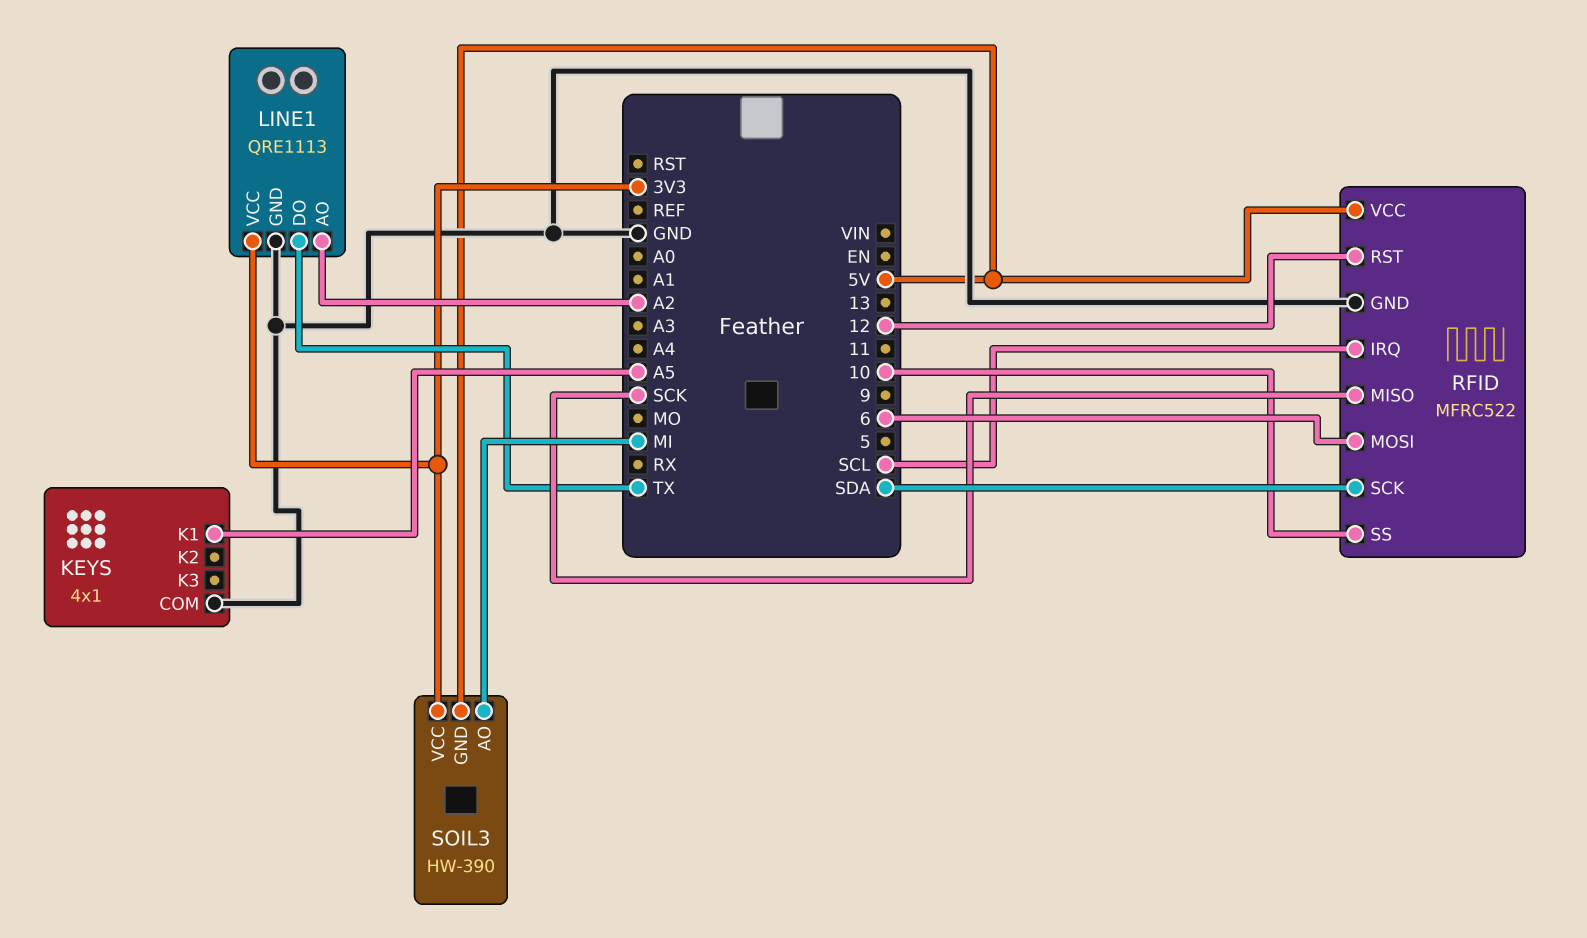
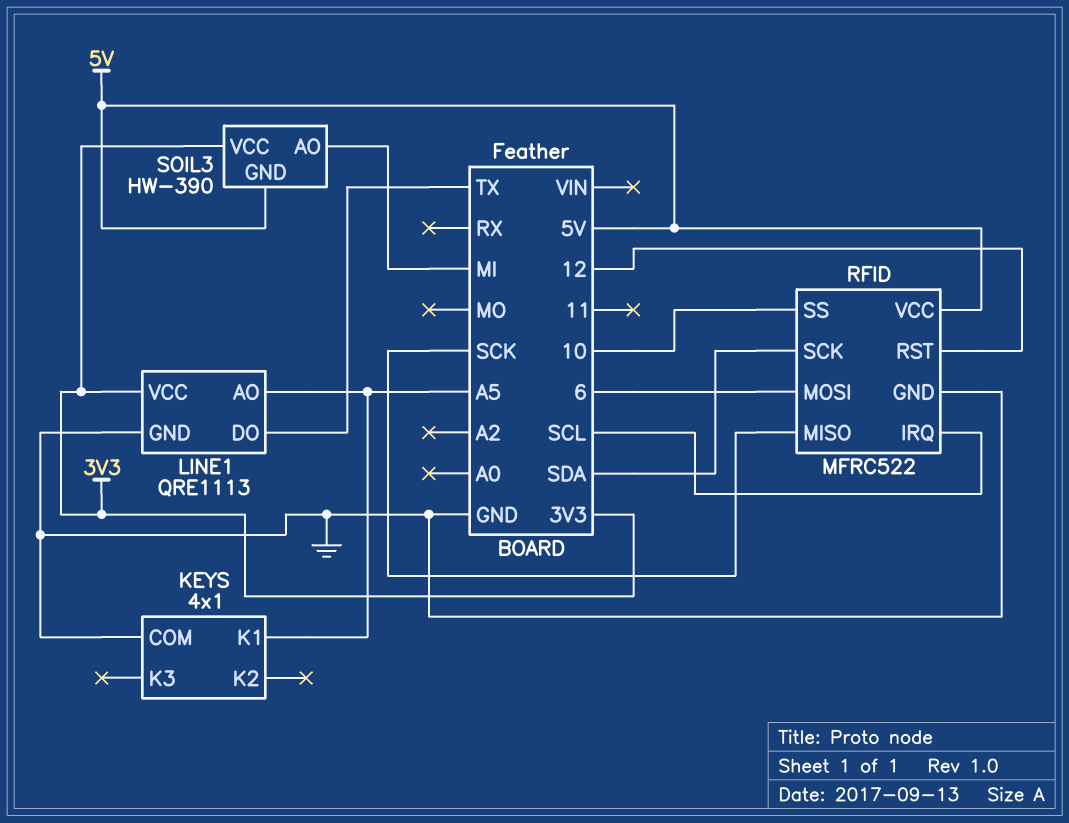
LINE1 pin AO: A2 -> A5

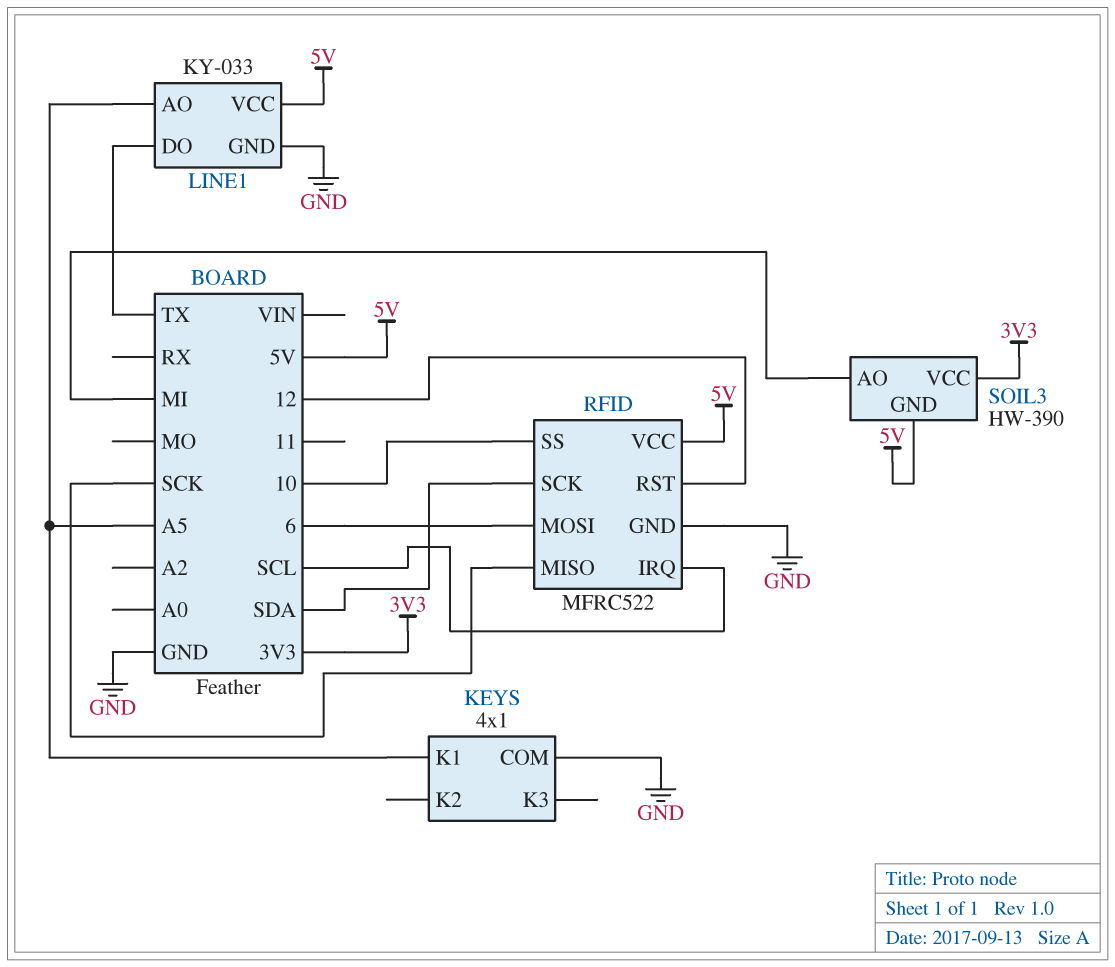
LINE1: QRE1113 -> KY-033
LINE1 pin VCC: 3V3 -> 5V

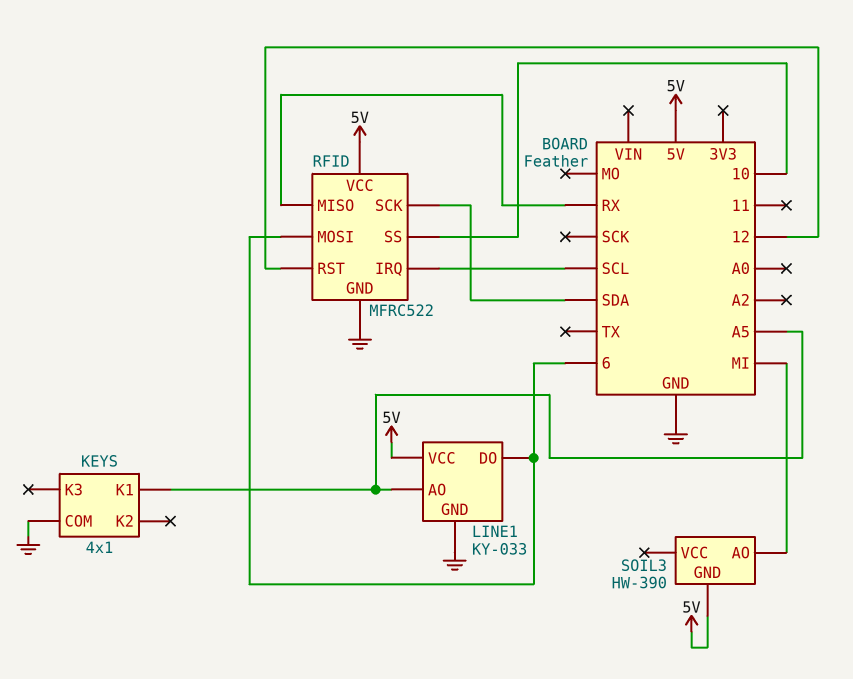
LINE1 pin DO: TX -> 6
RFID pin MISO: SCK -> RX
SOIL3 pin VCC: 3V3 -> none

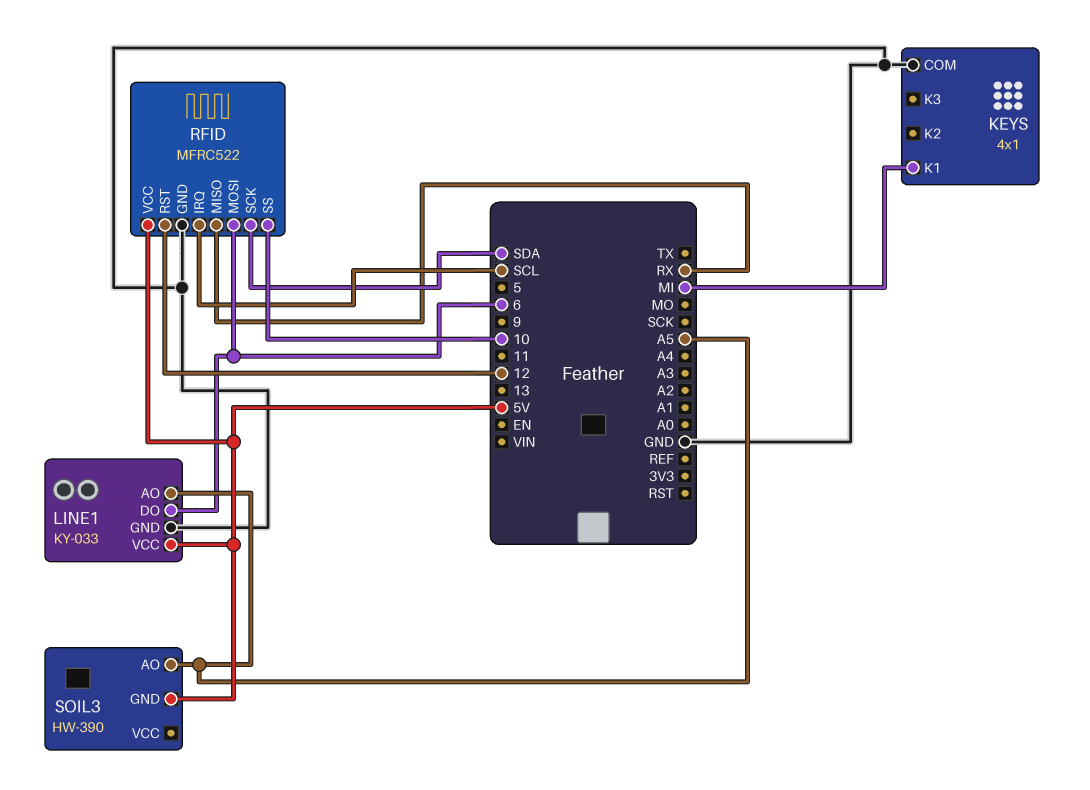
KEYS pin K1: A5 -> MI
SOIL3 pin AO: MI -> A5

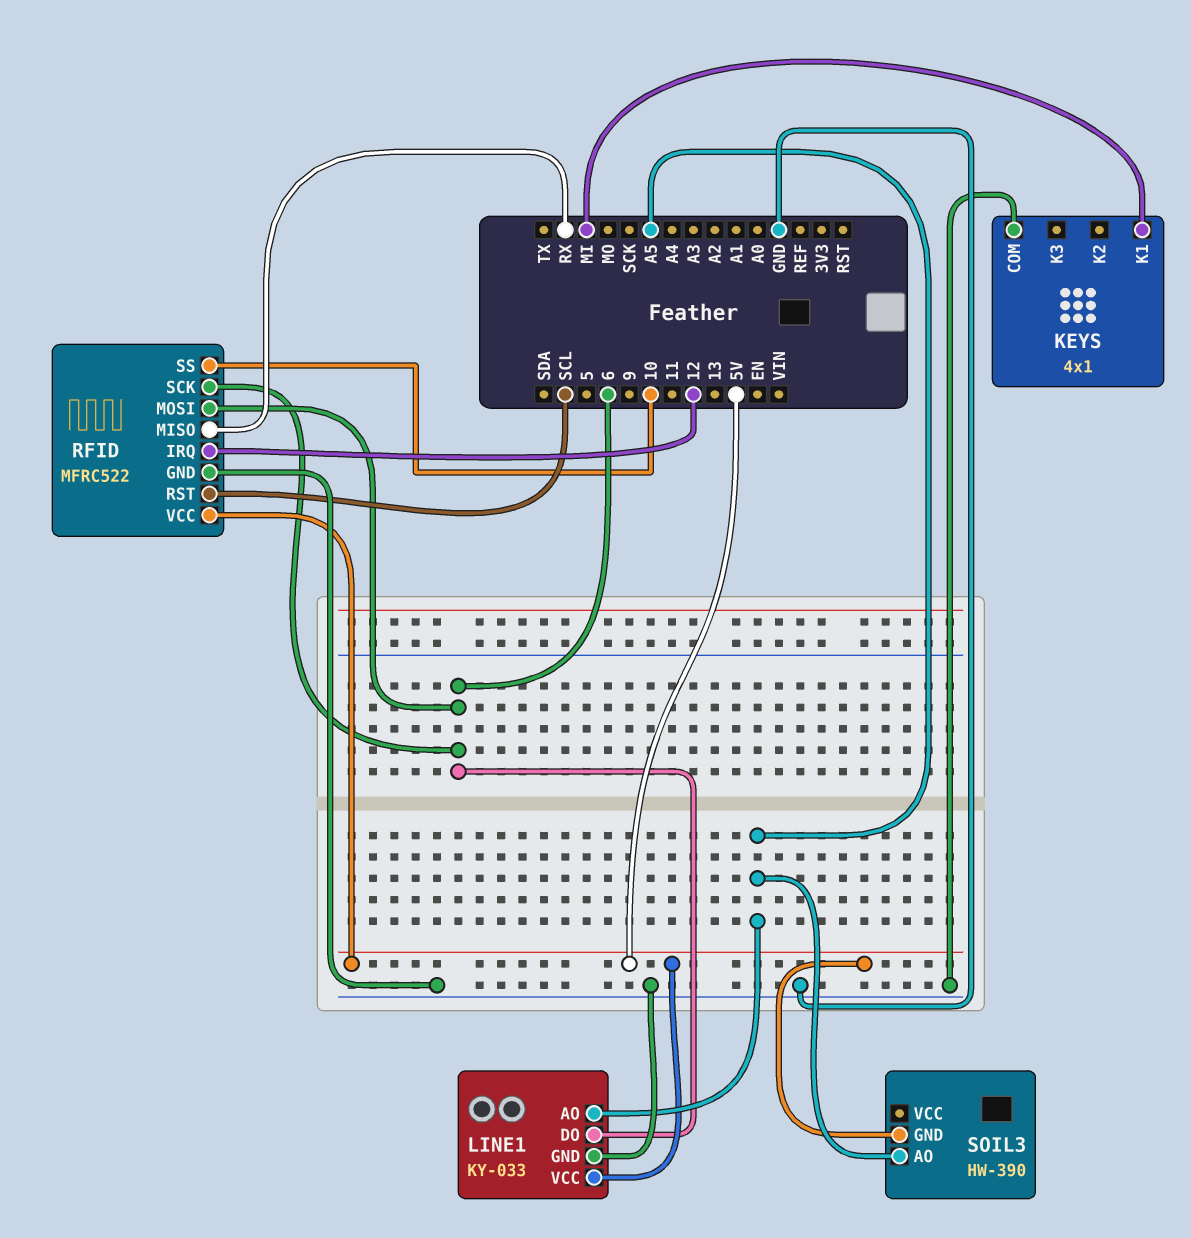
RFID pin IRQ: SCL -> 12
RFID pin RST: 12 -> SCL
RFID pin SCK: SDA -> 6

